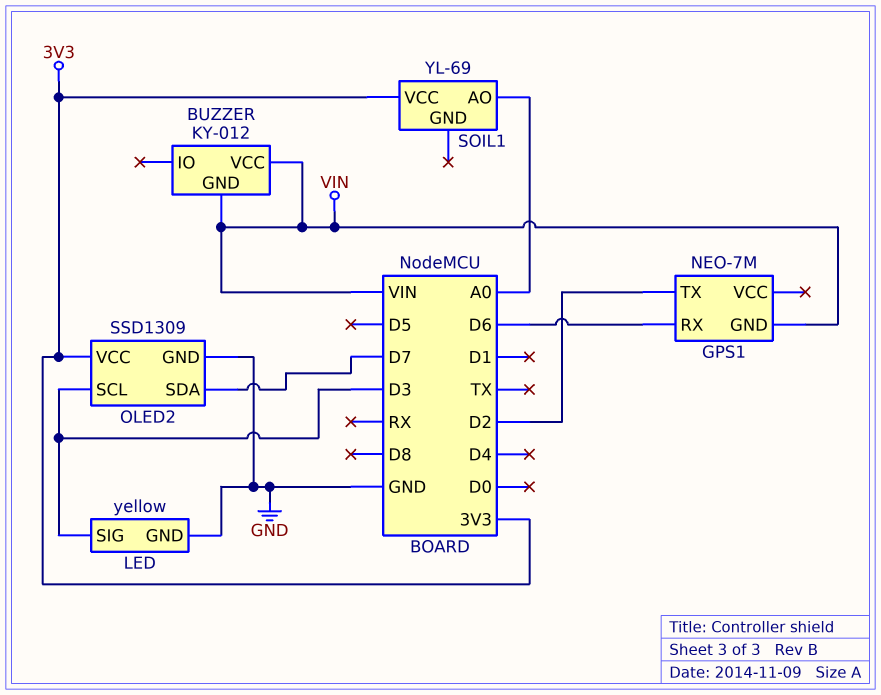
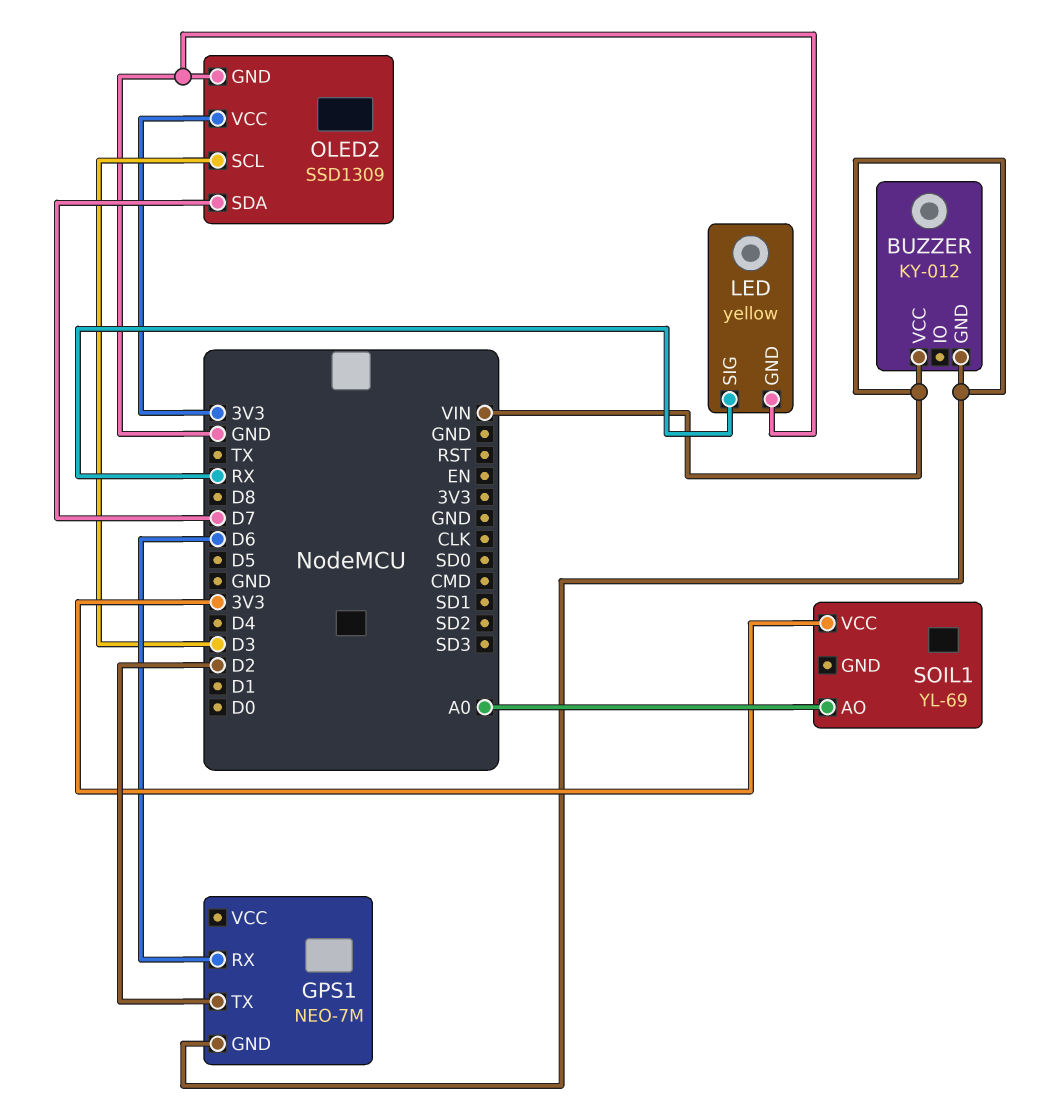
LED pin SIG: D3 -> RX

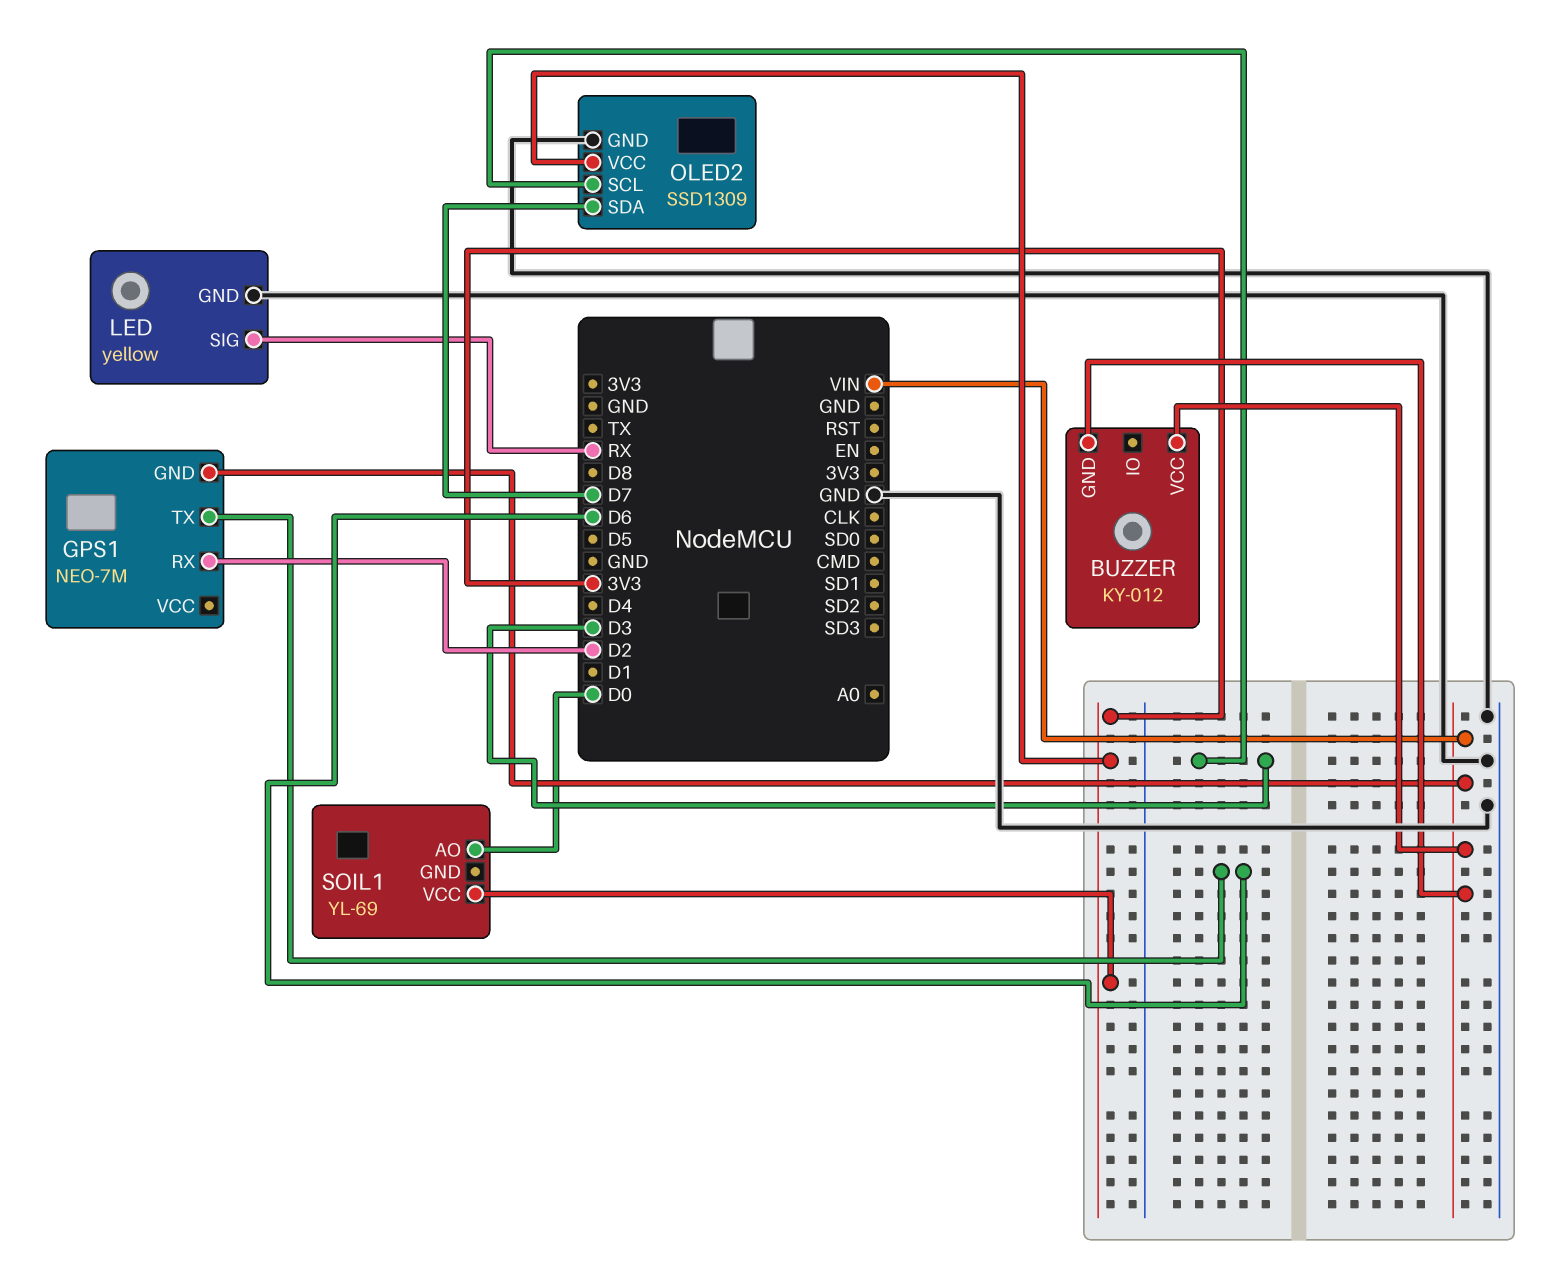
GPS1 pin RX: D6 -> D2
GPS1 pin TX: D2 -> D6
SOIL1 pin AO: A0 -> D0

